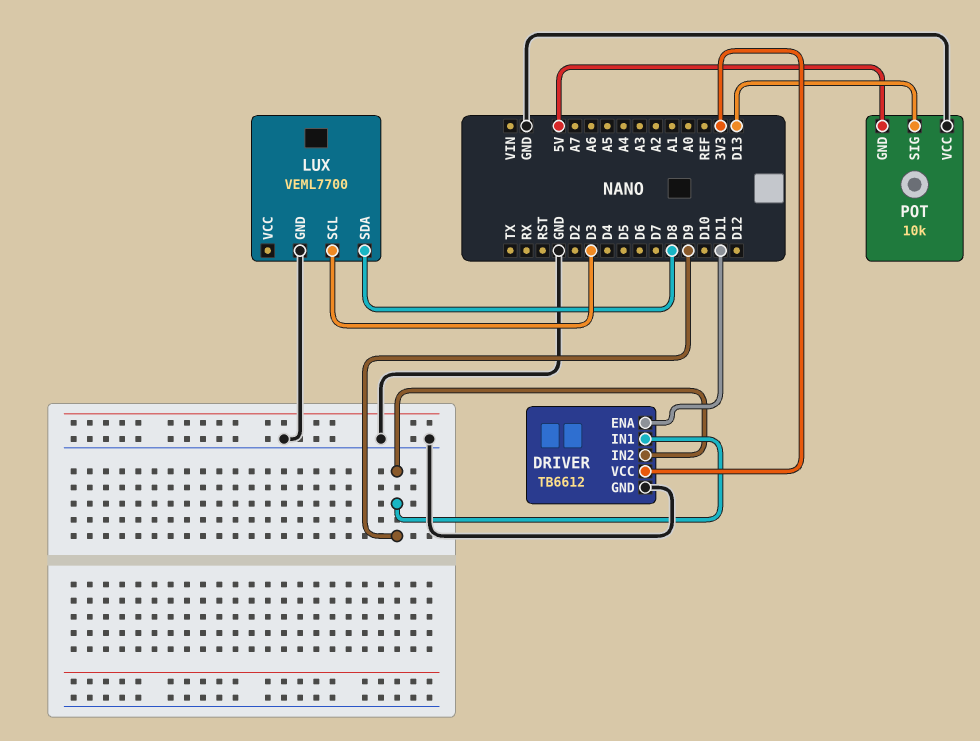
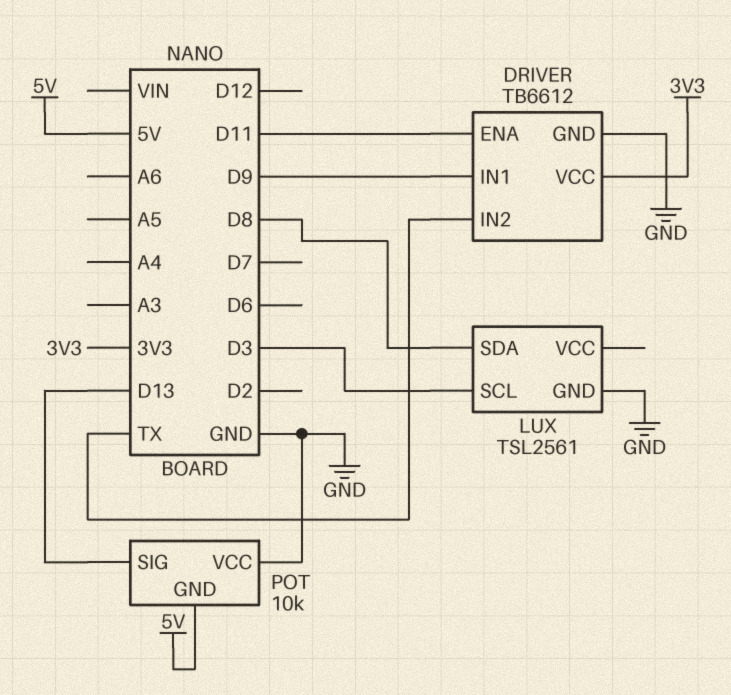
DRIVER pin IN2: D9 -> TX
LUX: VEML7700 -> TSL2561

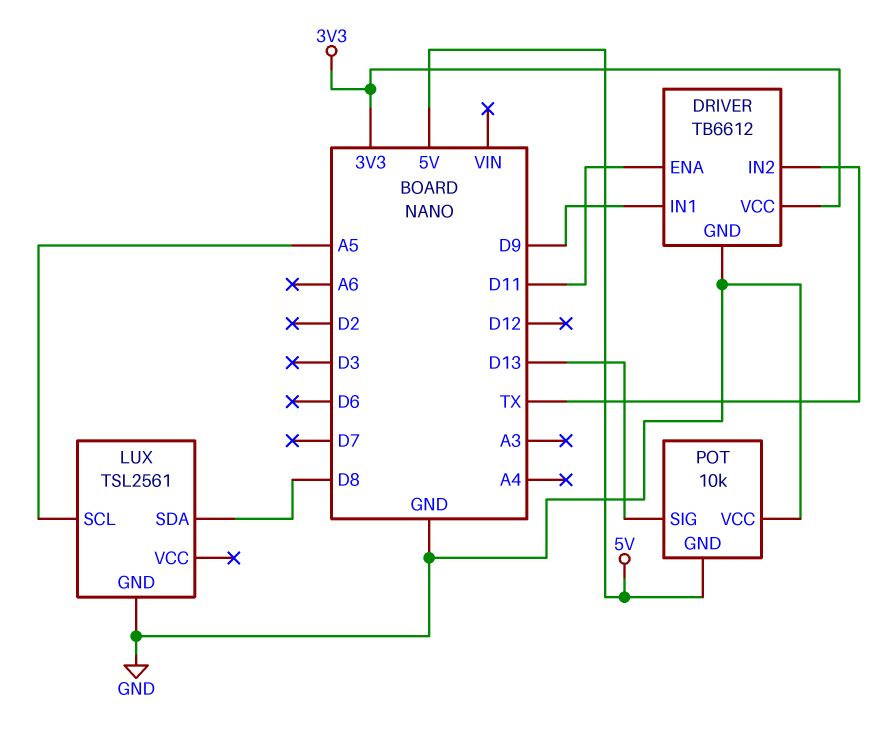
LUX pin SCL: D3 -> A5

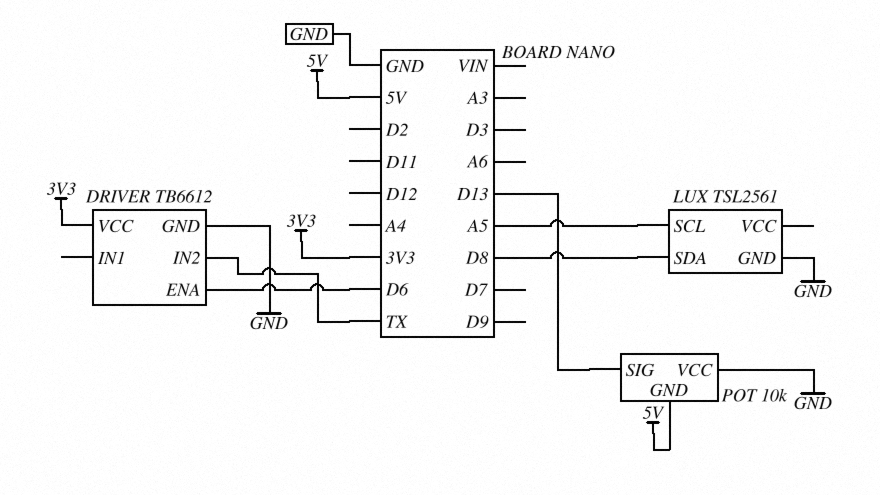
DRIVER pin ENA: D11 -> D6
DRIVER pin IN1: D9 -> none

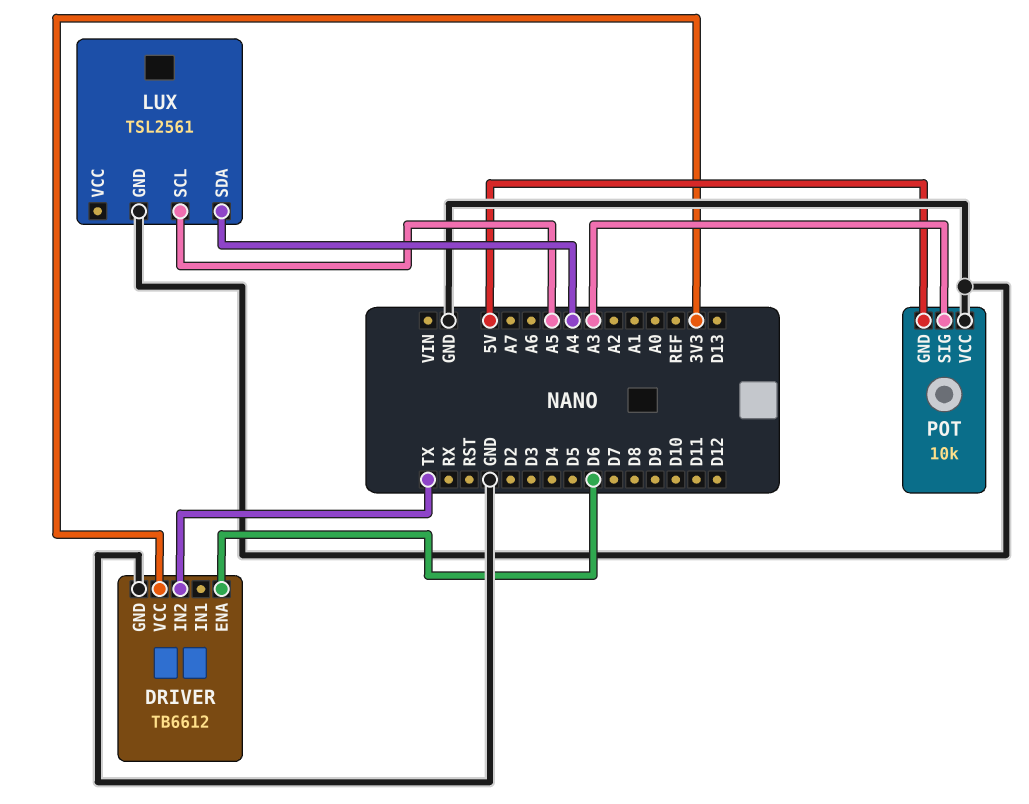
LUX pin SDA: D8 -> A4
POT pin SIG: D13 -> A3

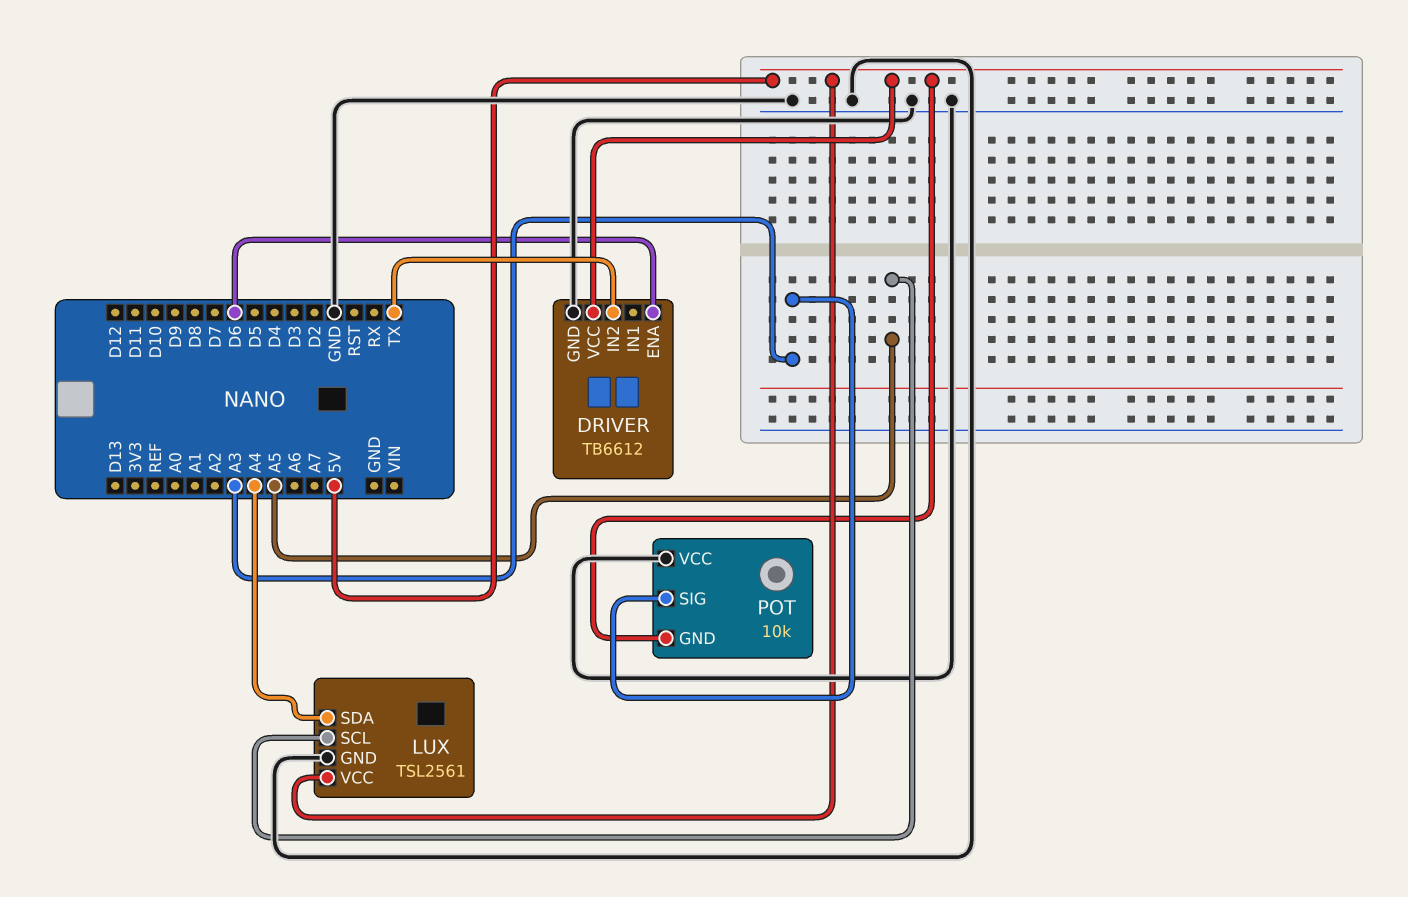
DRIVER pin VCC: 3V3 -> 5V
LUX pin VCC: none -> 5V

